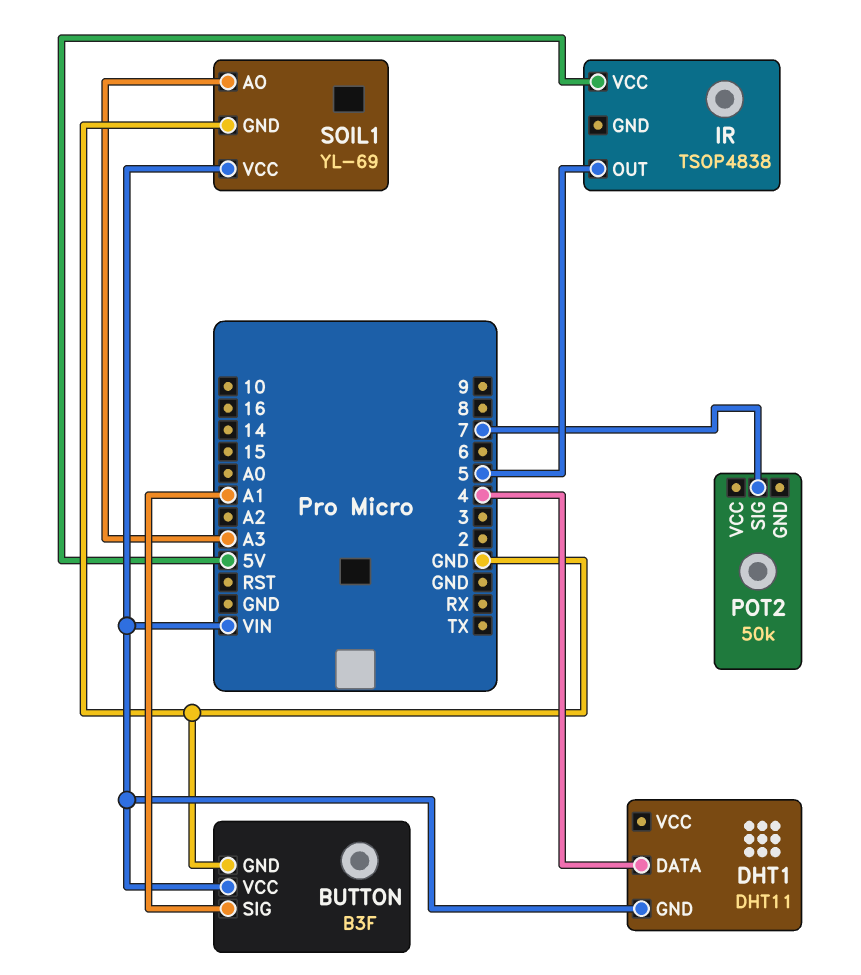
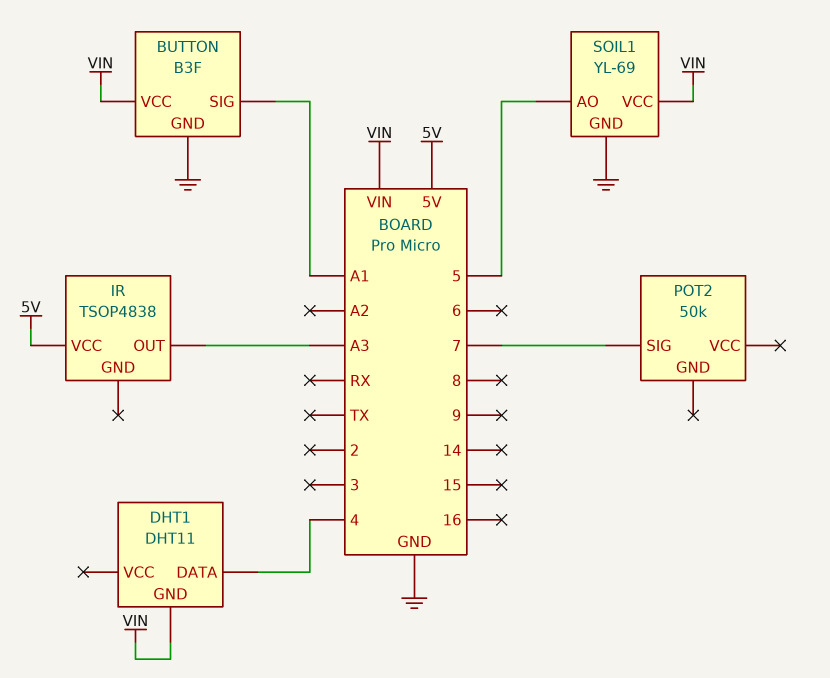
IR pin OUT: 5 -> A3
SOIL1 pin AO: A3 -> 5

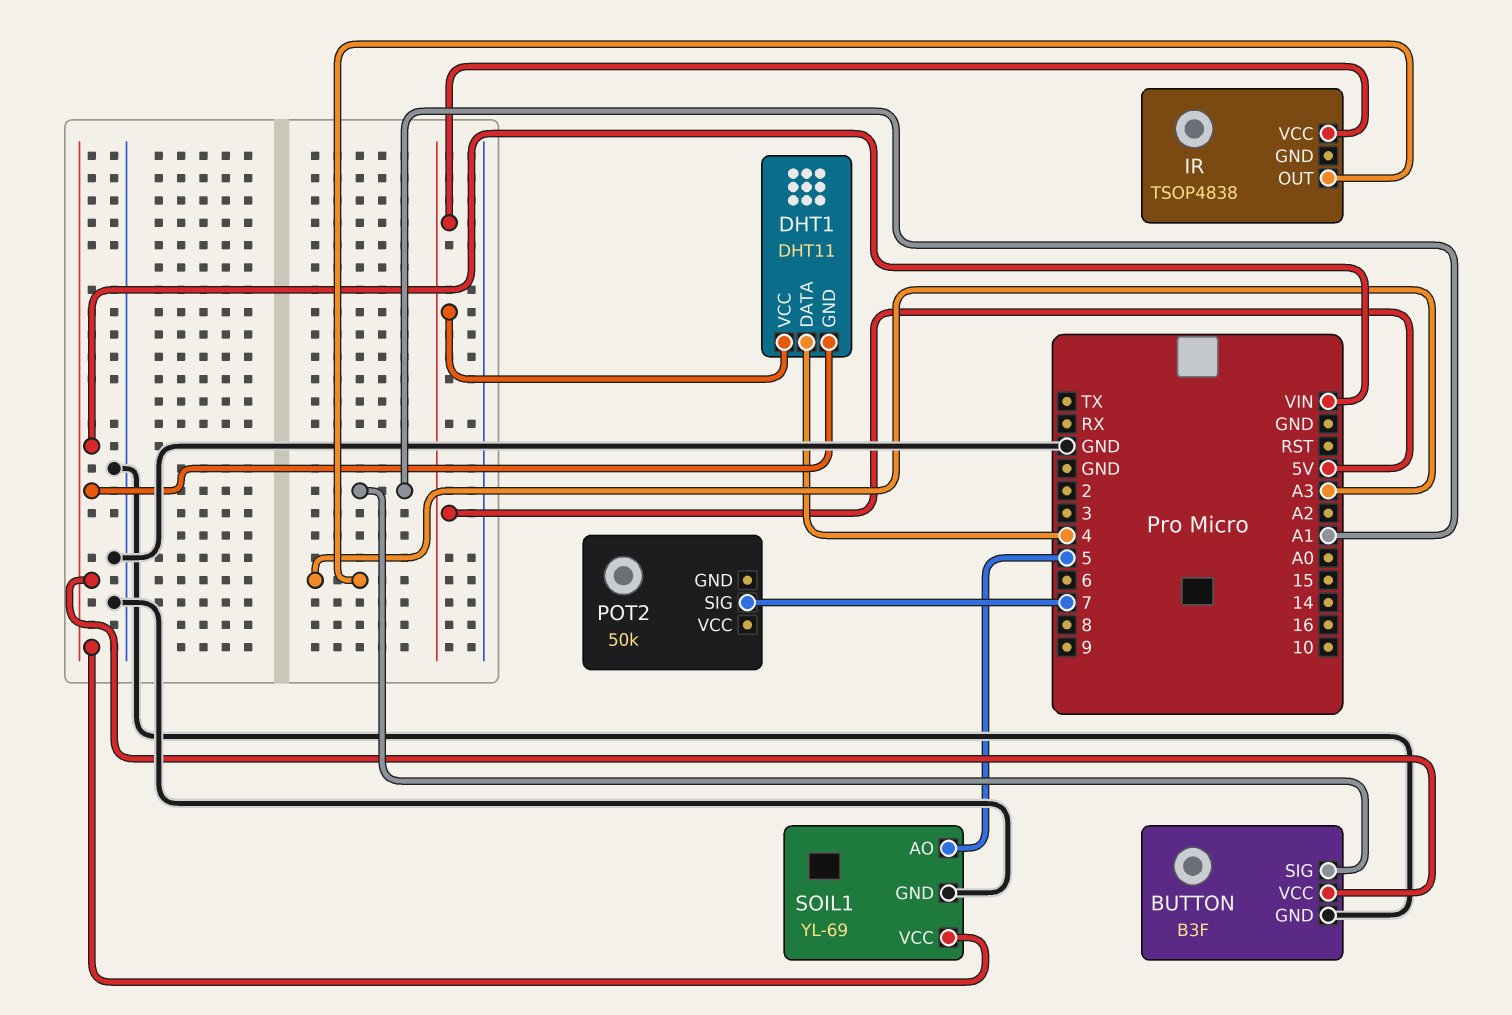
DHT1 pin VCC: none -> 5V

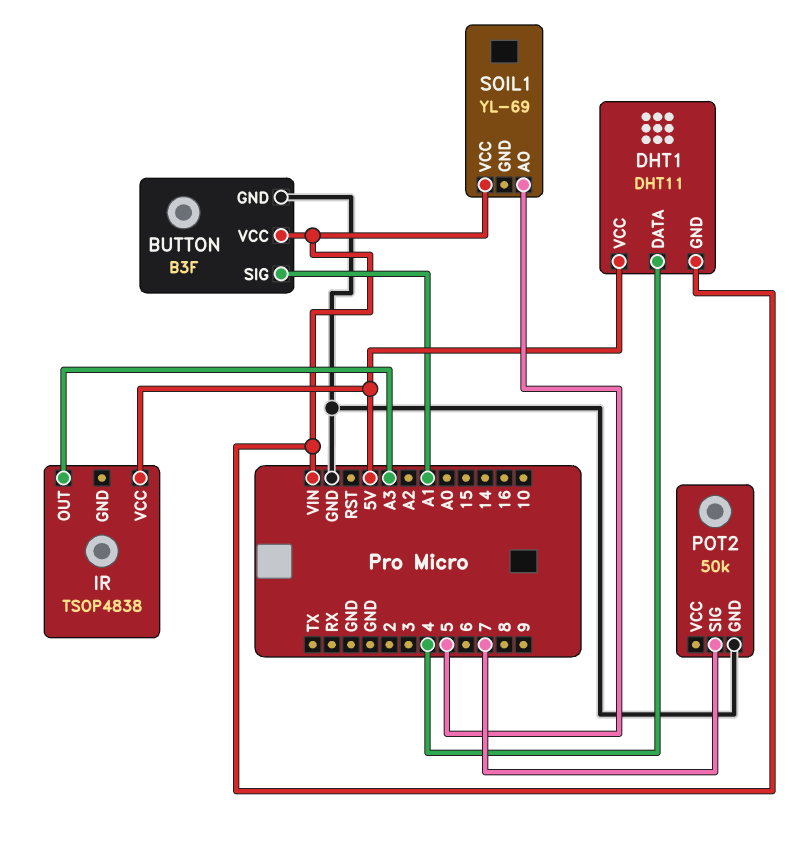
POT2 pin GND: none -> GND
SOIL1 pin GND: GND -> none

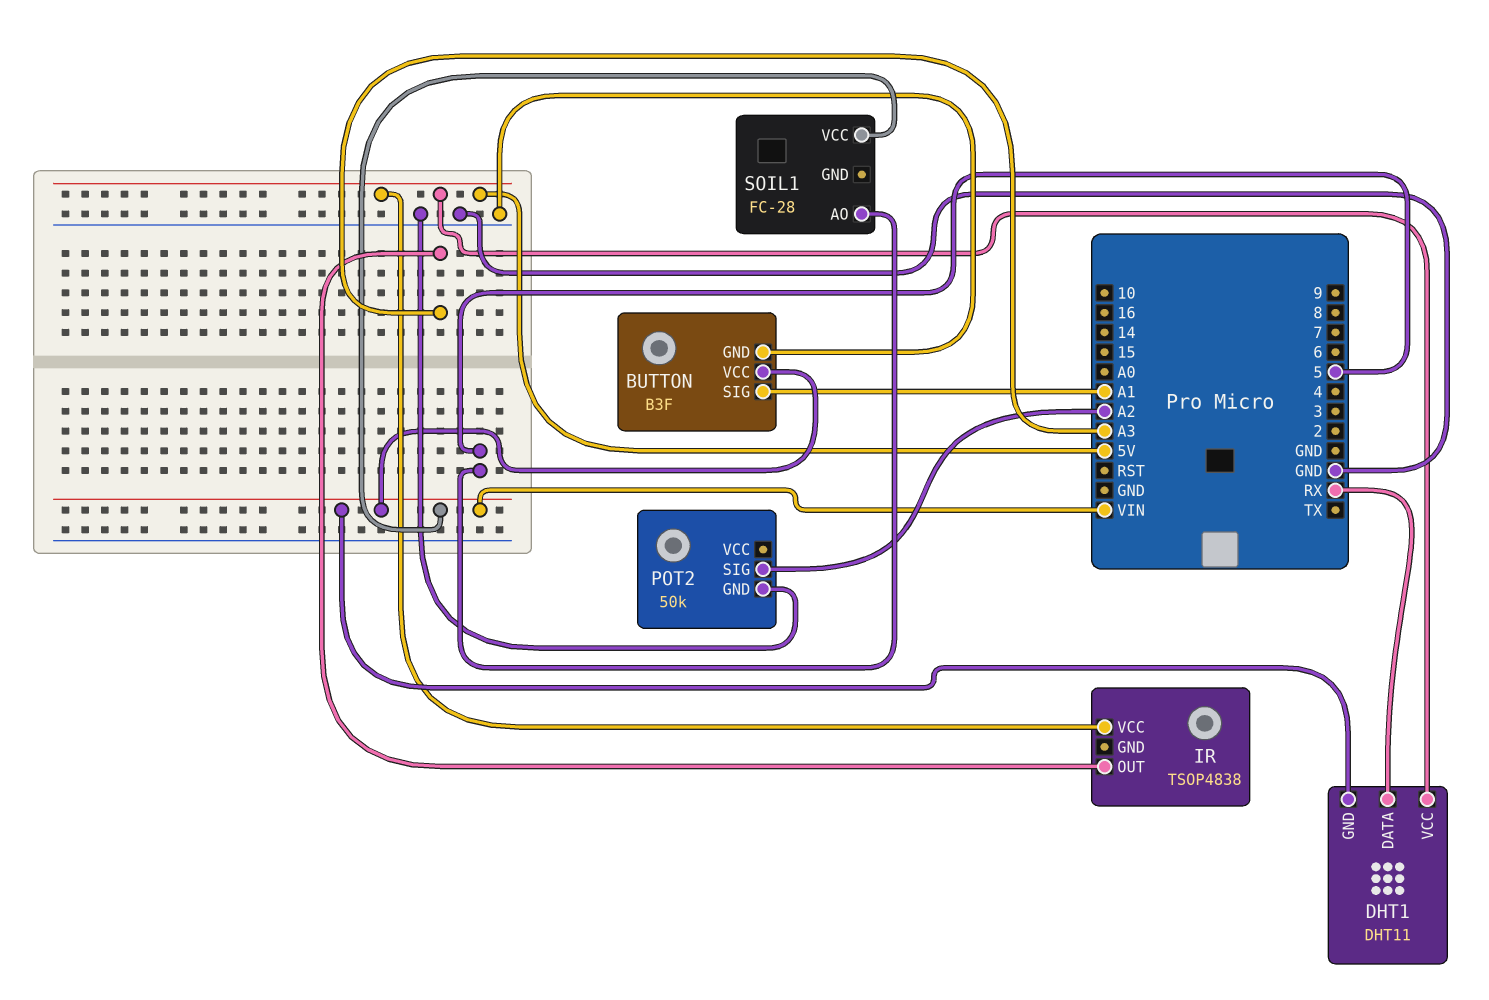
DHT1 pin DATA: 4 -> RX
POT2 pin SIG: 7 -> A2
SOIL1: YL-69 -> FC-28

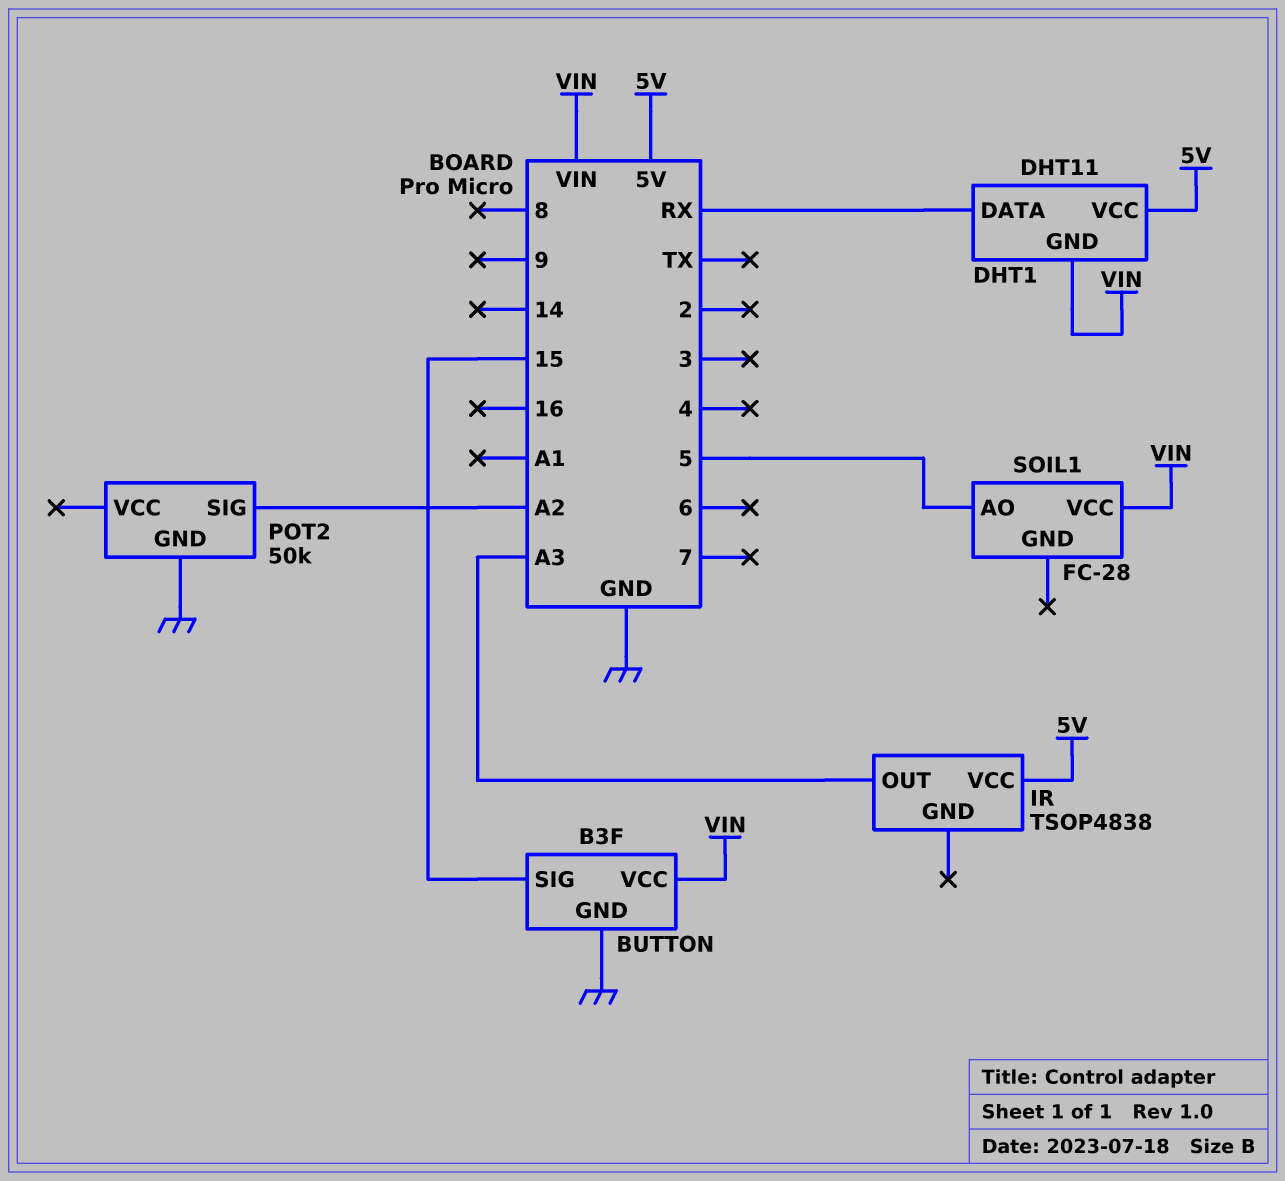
BUTTON pin SIG: A1 -> 15

